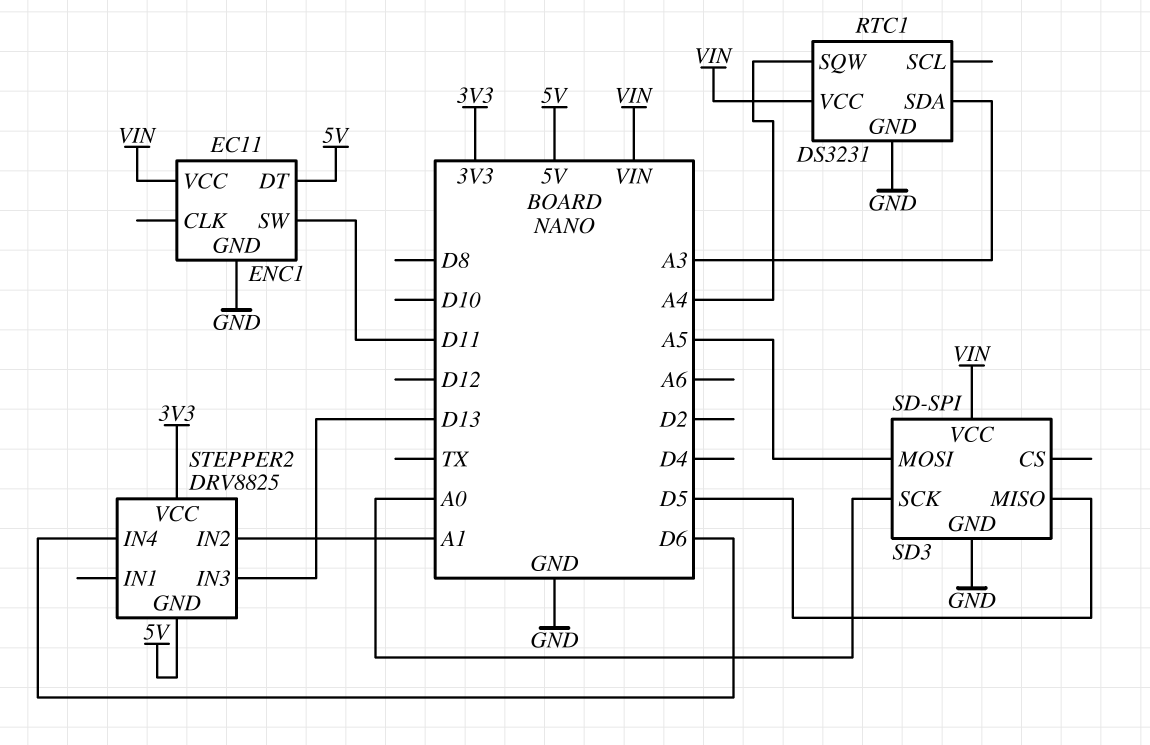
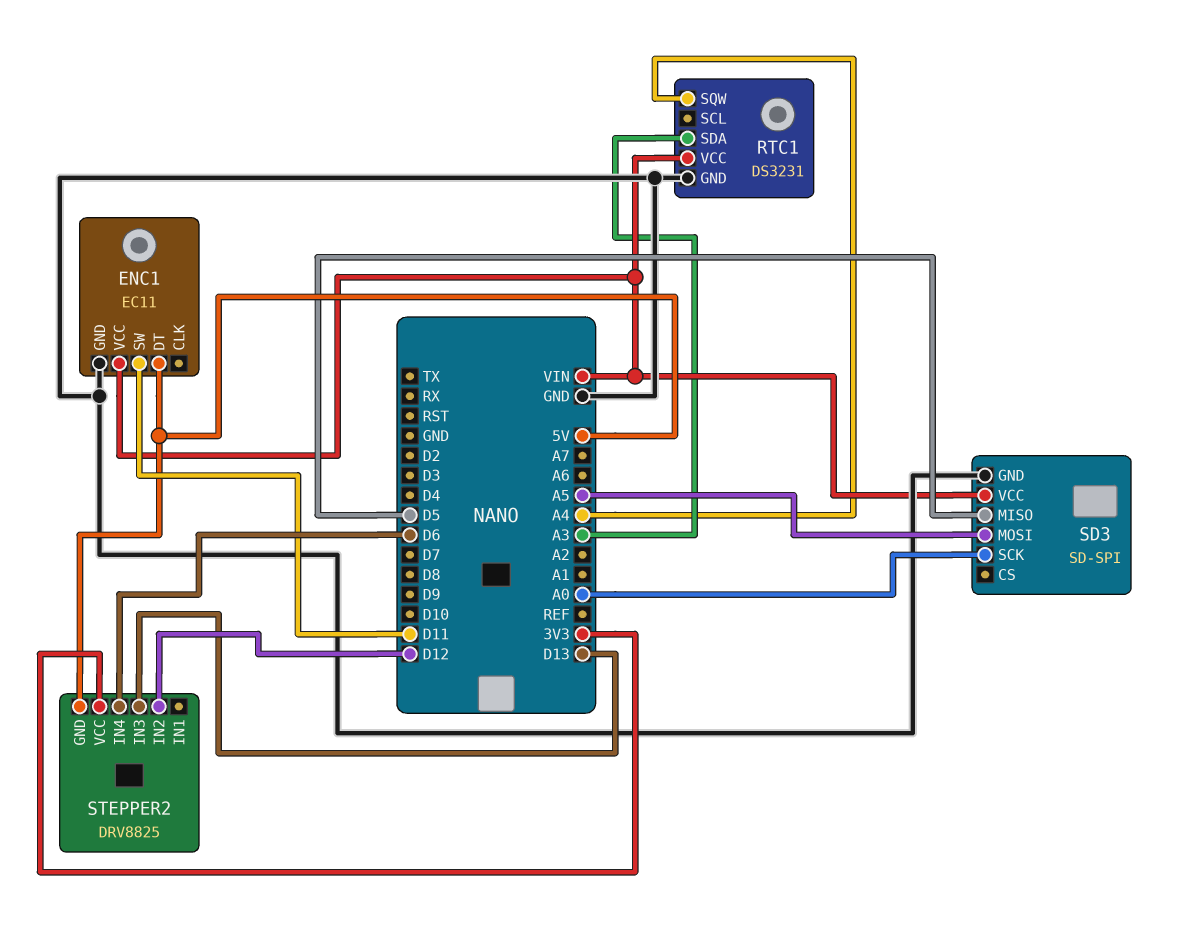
STEPPER2 pin IN2: A1 -> D12

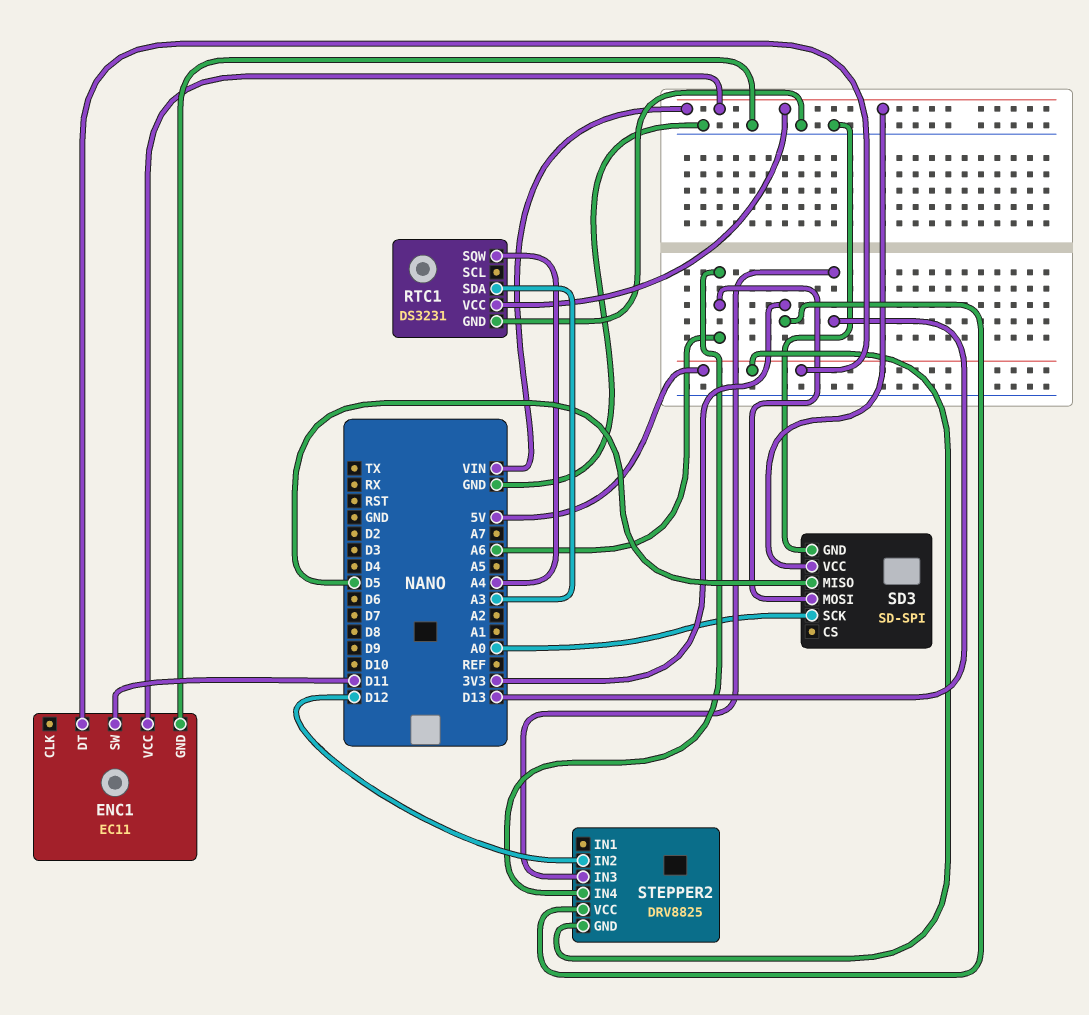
SD3 pin MOSI: A5 -> A6
STEPPER2 pin IN4: D6 -> A6

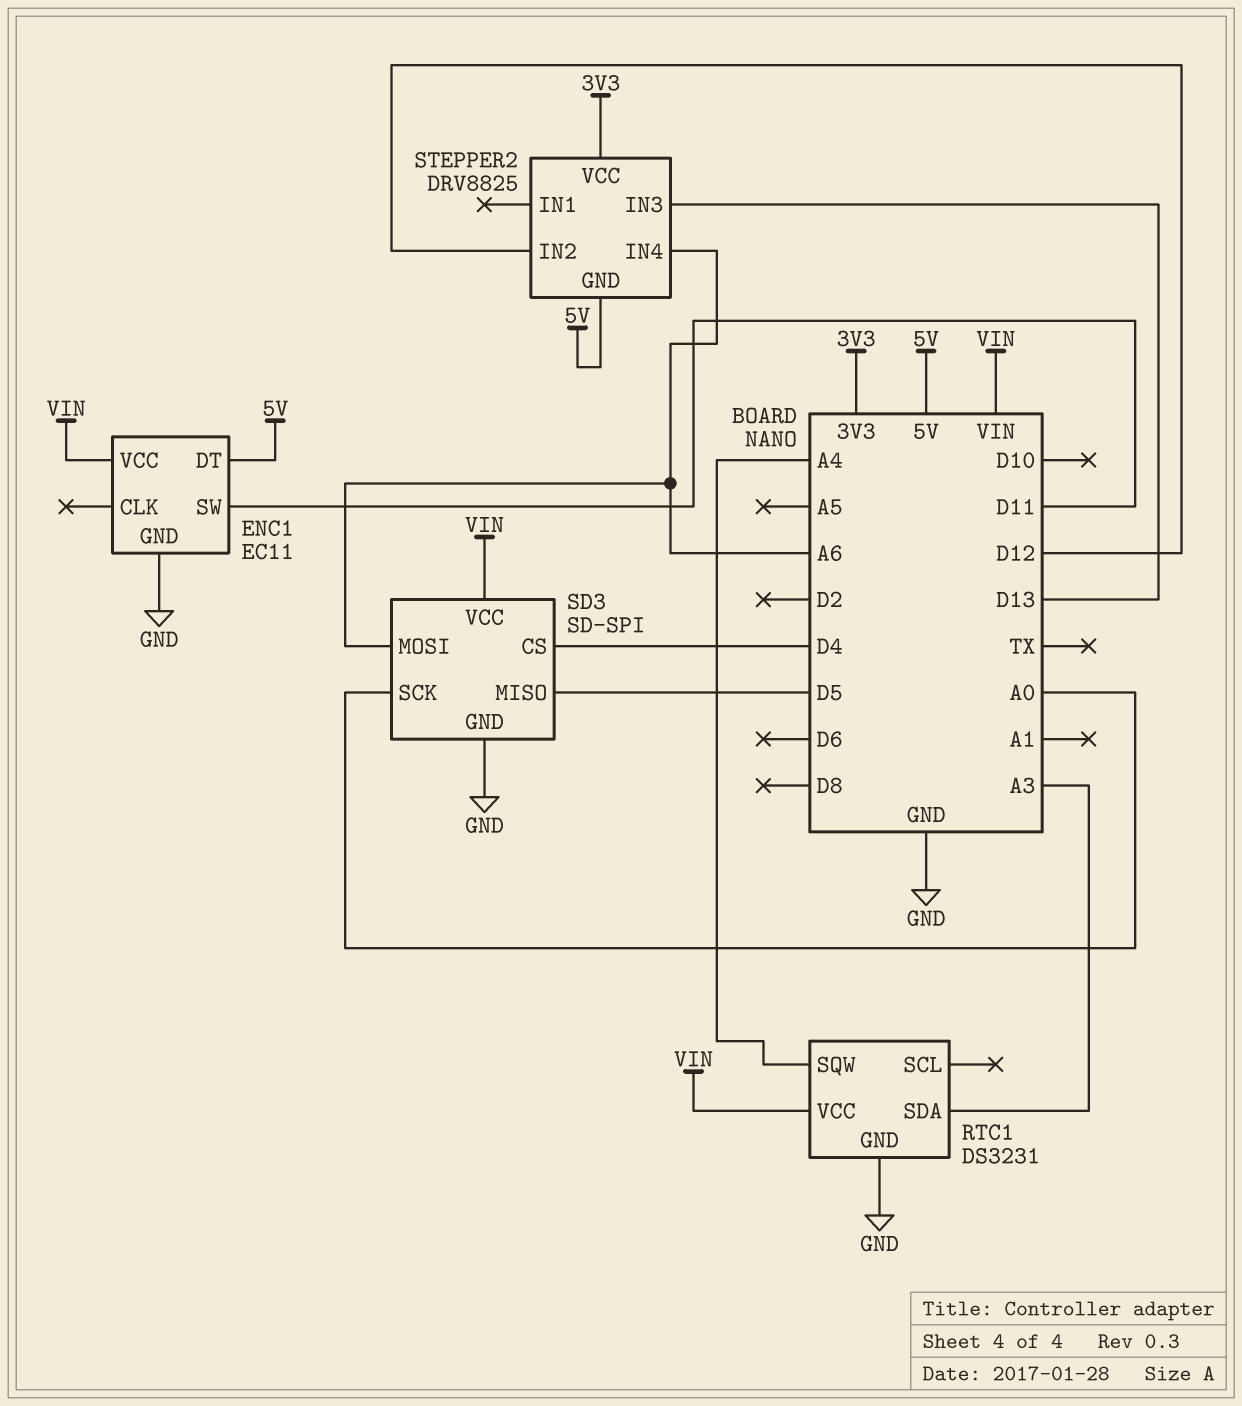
SD3 pin CS: none -> D4

